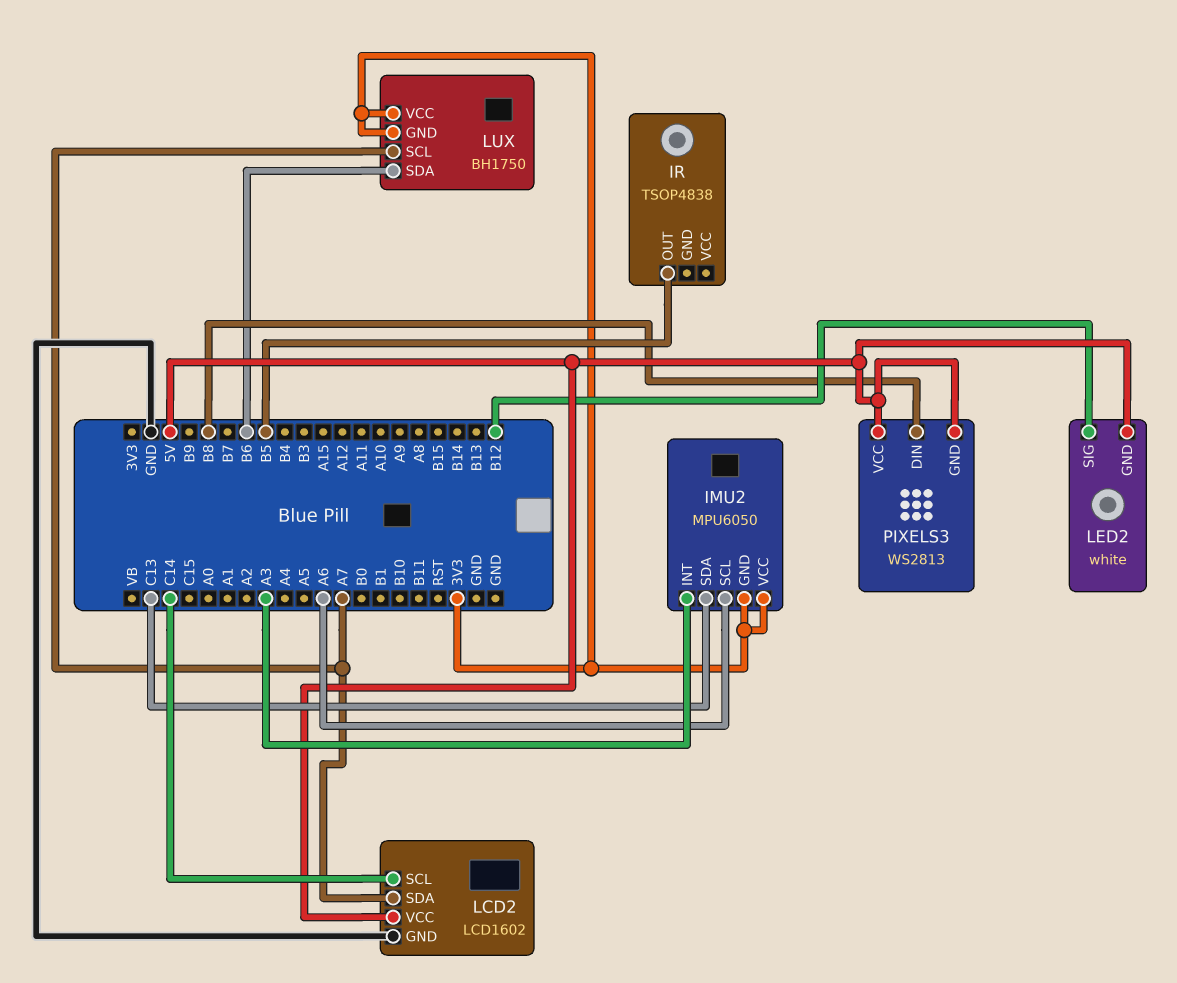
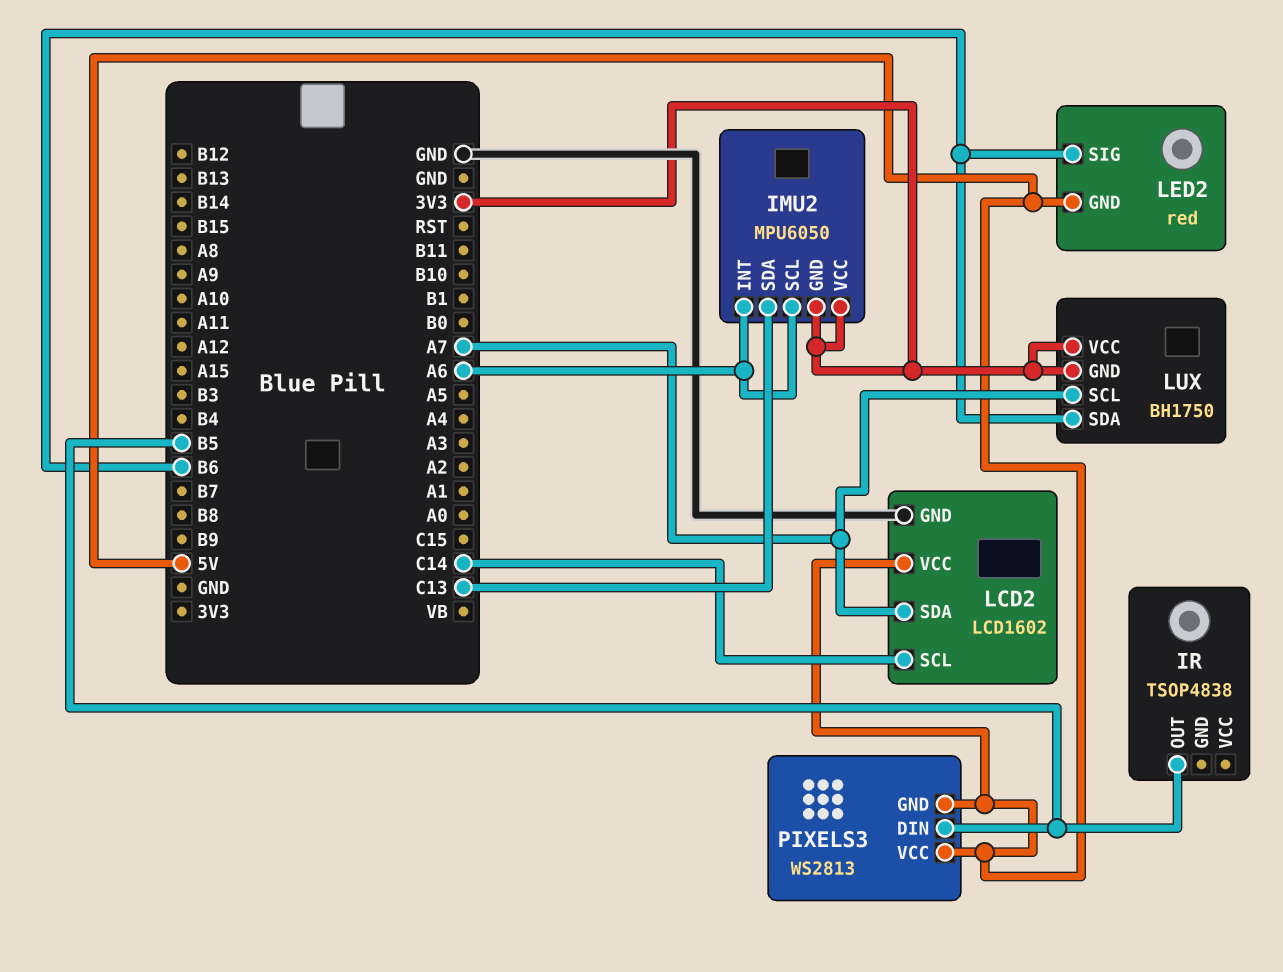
IMU2 pin INT: A3 -> A6
LED2: white -> red
LED2 pin SIG: B12 -> B6
PIXELS3 pin DIN: B8 -> B5

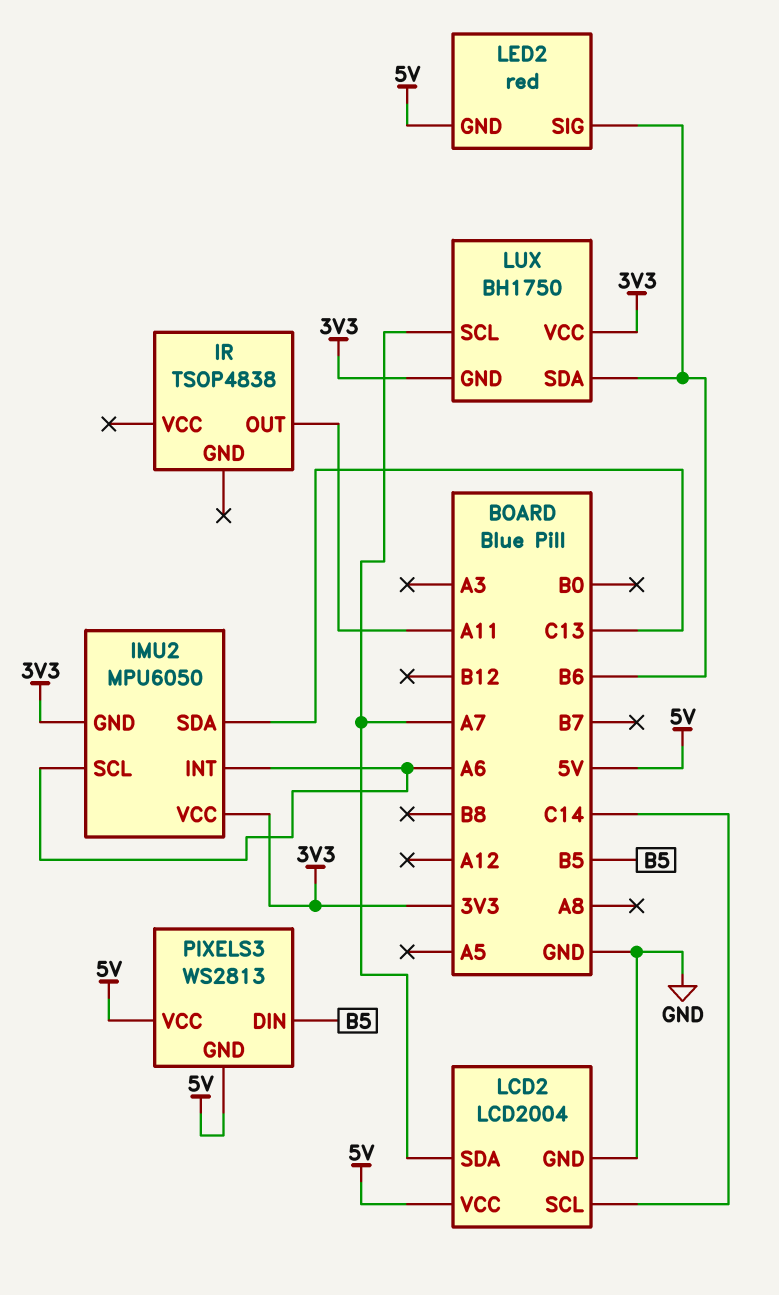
IR pin OUT: B5 -> A11
LCD2: LCD1602 -> LCD2004

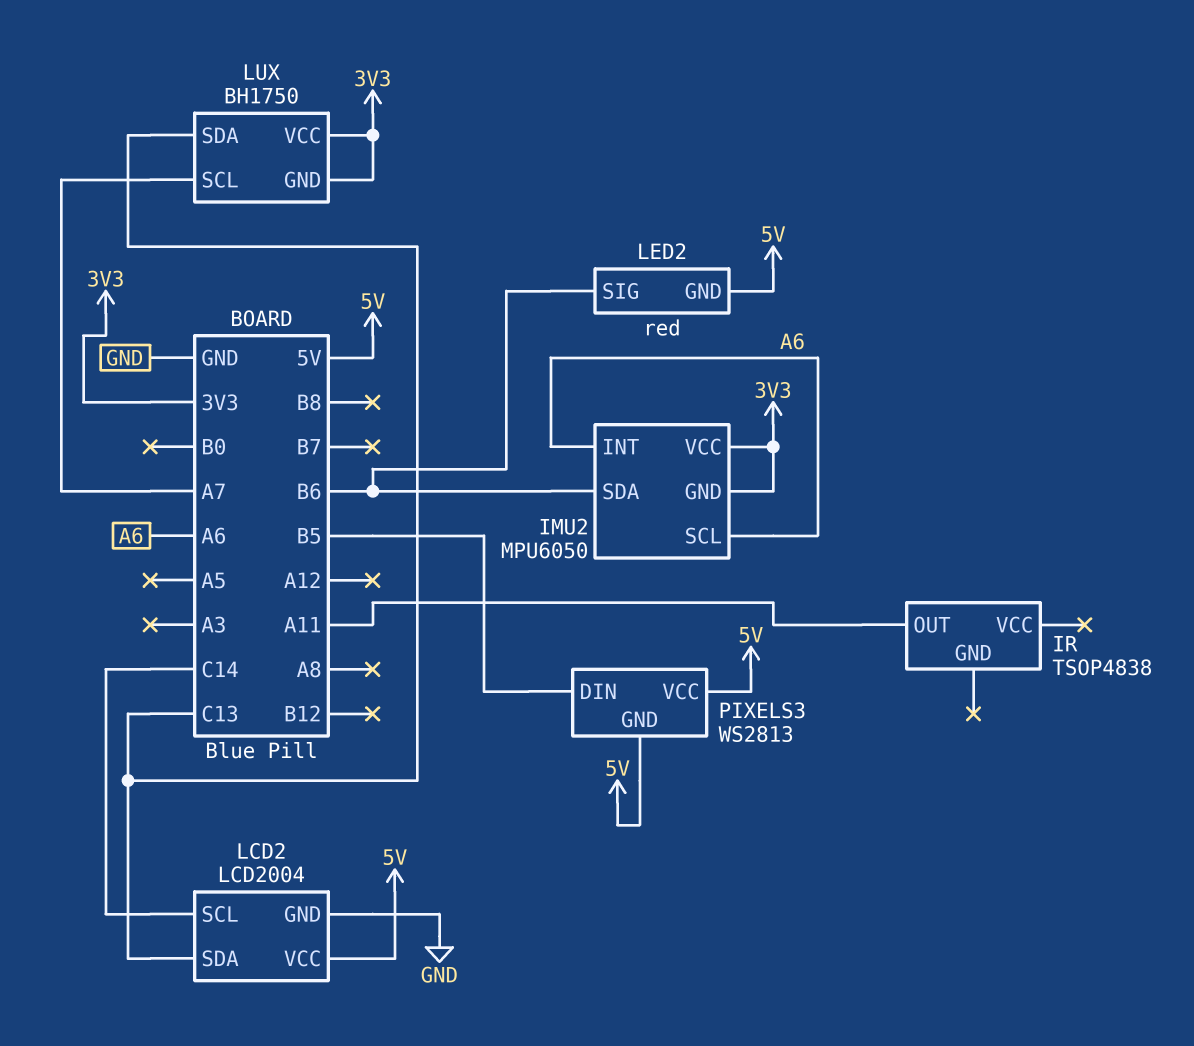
IMU2 pin SDA: C13 -> B6
LCD2 pin SDA: A7 -> C13
LUX pin SDA: B6 -> C13

